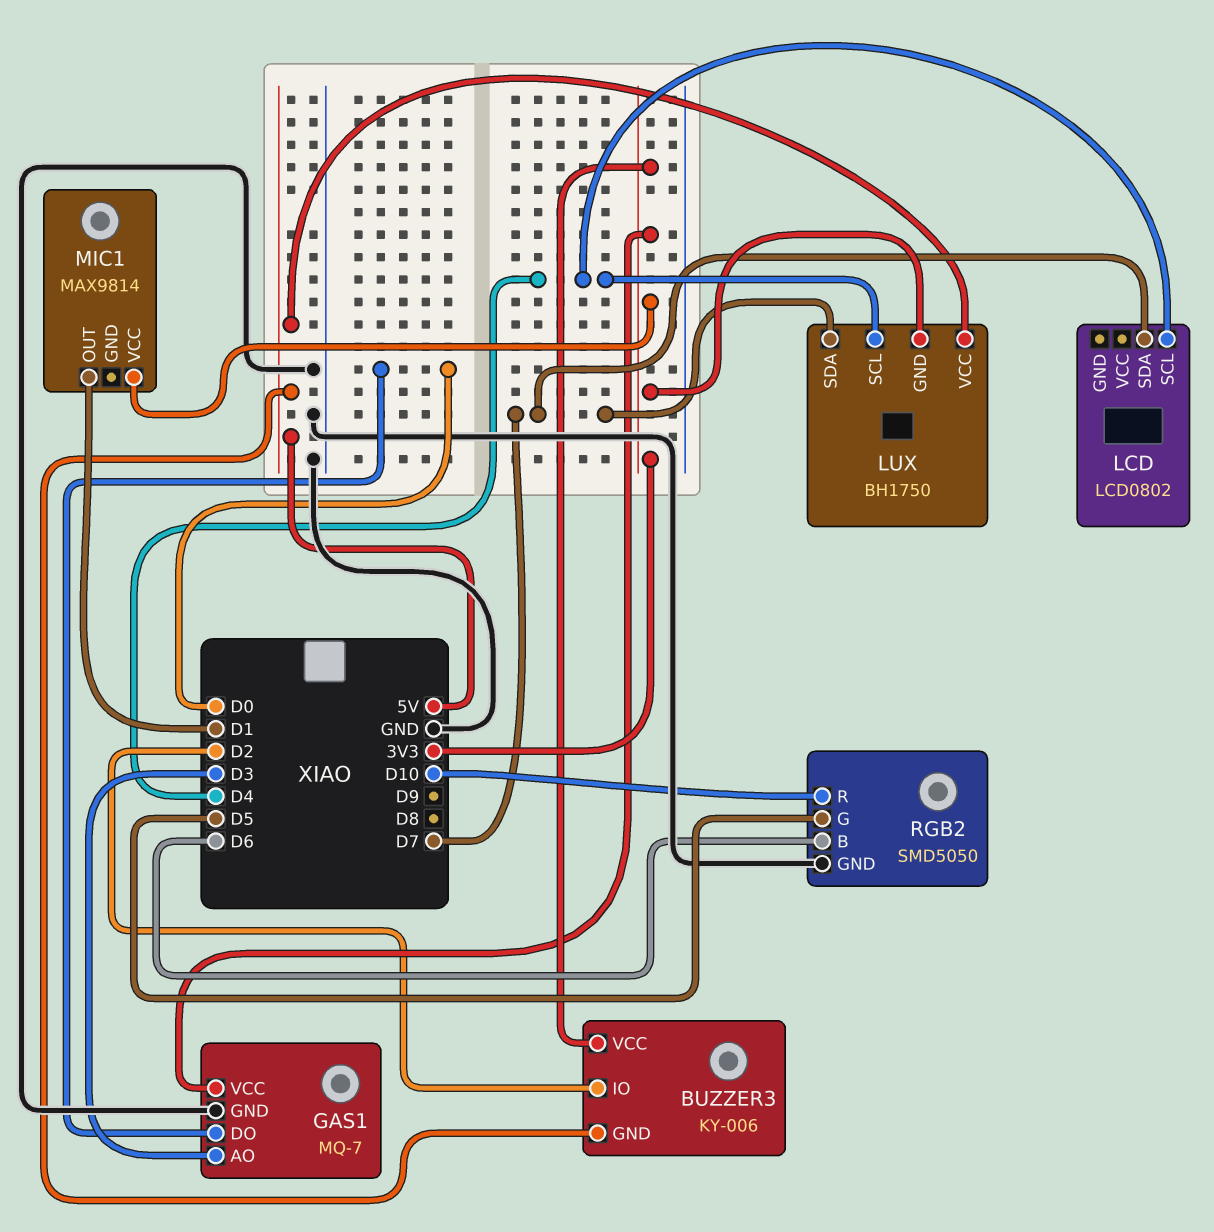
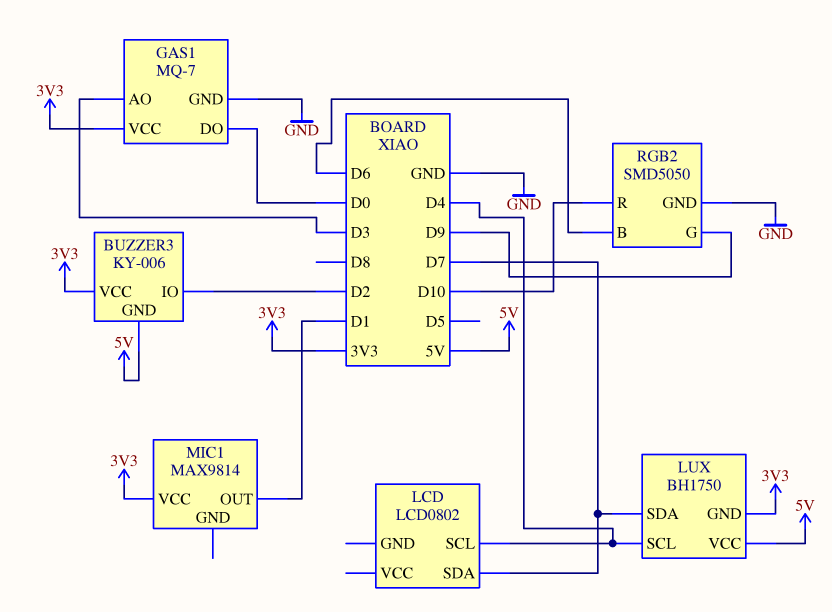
RGB2 pin G: D5 -> D9

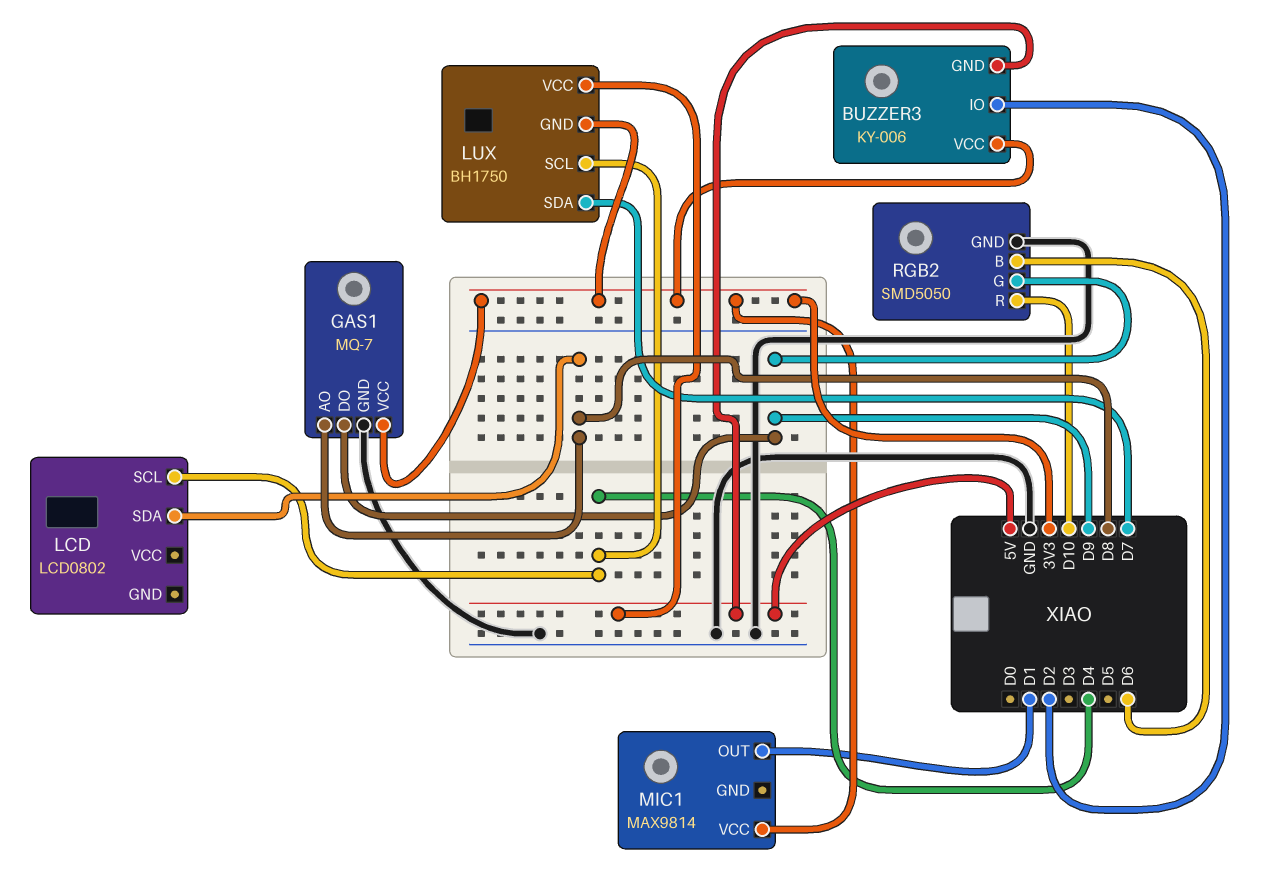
GAS1 pin AO: D3 -> D8
GAS1 pin DO: D0 -> D9
LCD pin SDA: D7 -> D8

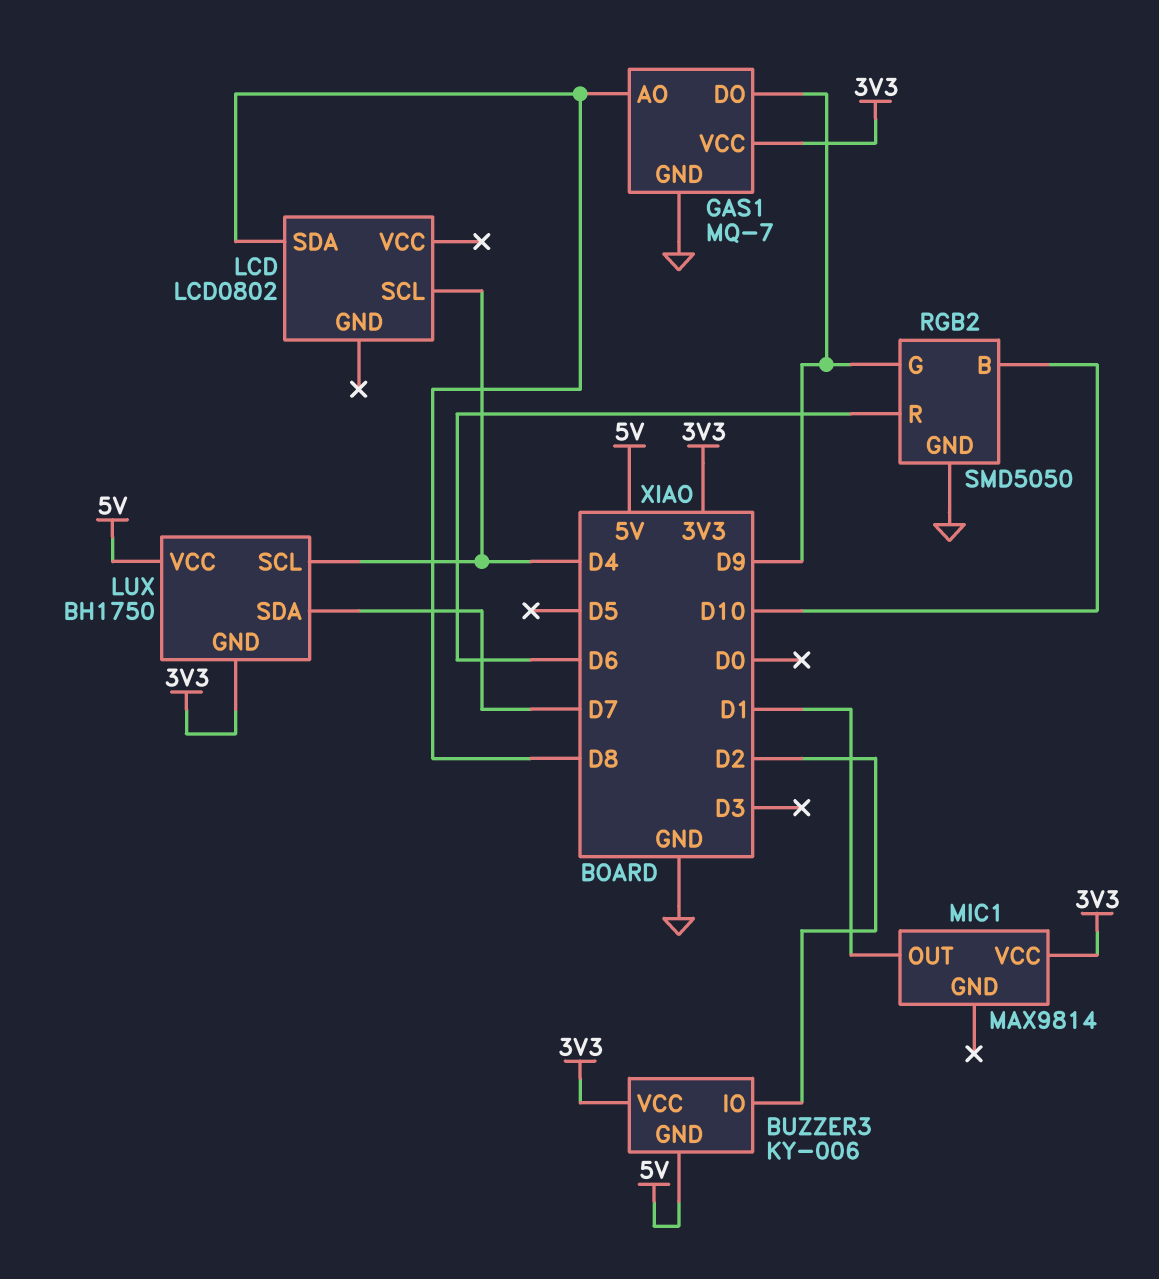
RGB2 pin B: D6 -> D10
RGB2 pin R: D10 -> D6

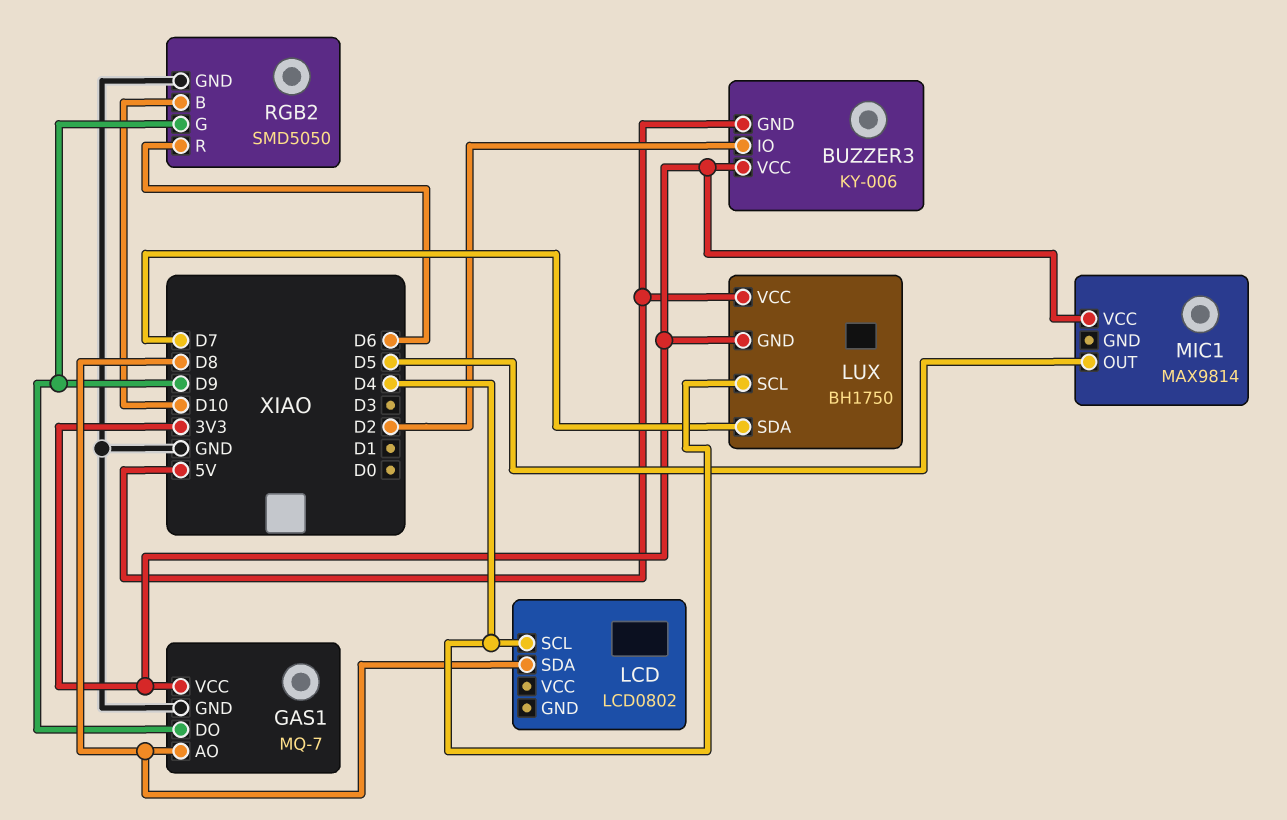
MIC1 pin OUT: D1 -> D5

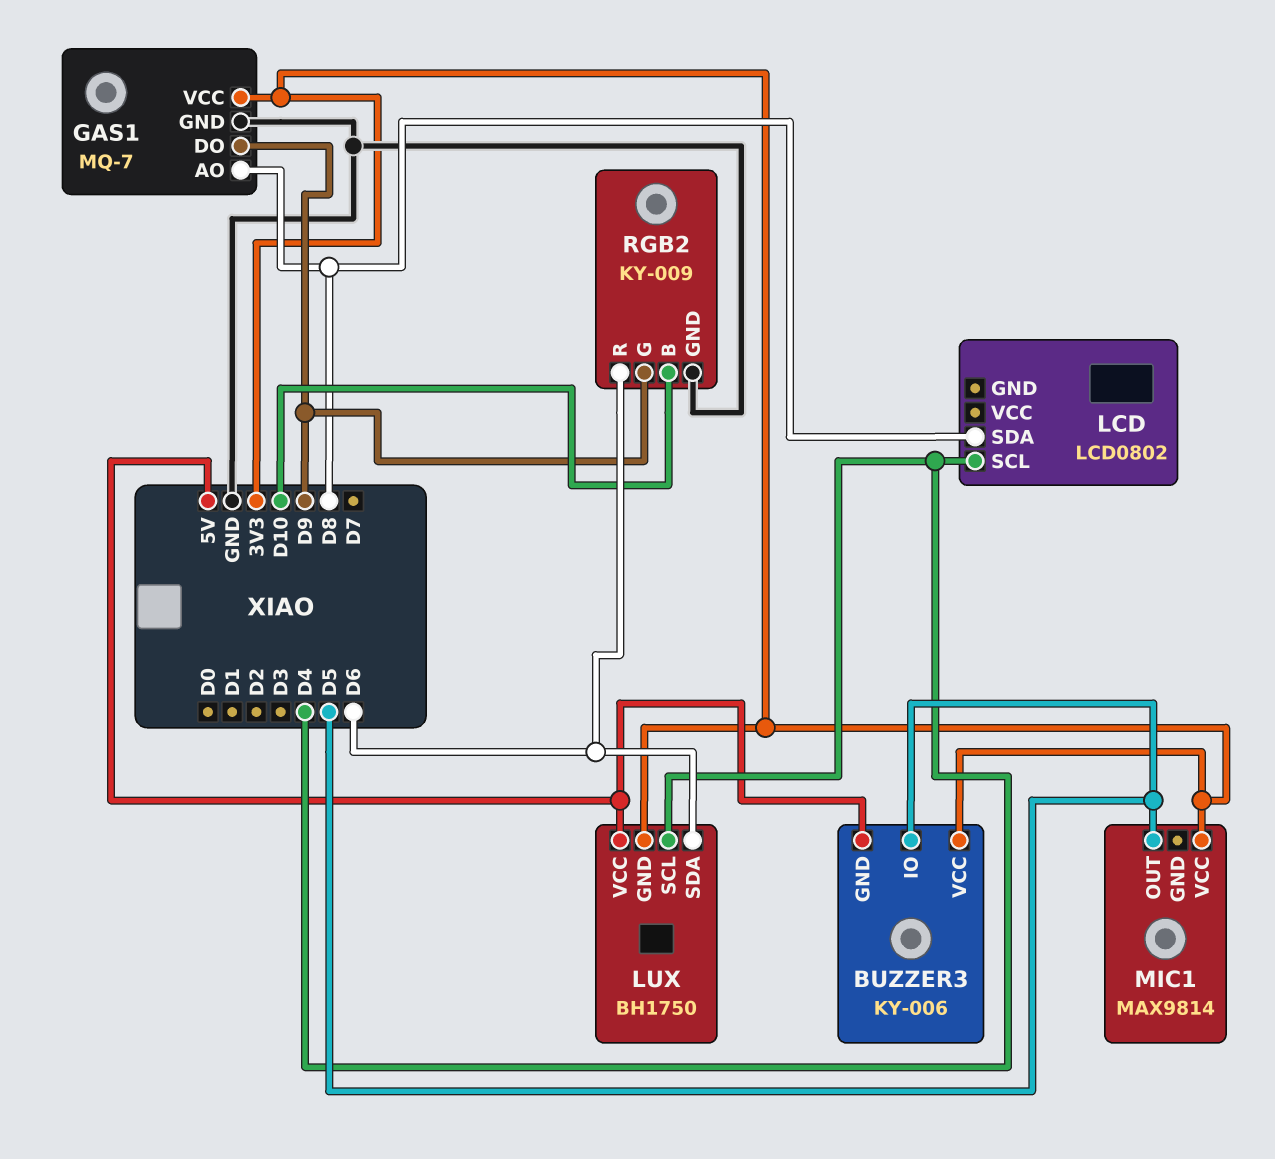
BUZZER3 pin IO: D2 -> D5
LUX pin SDA: D7 -> D6
RGB2: SMD5050 -> KY-009

